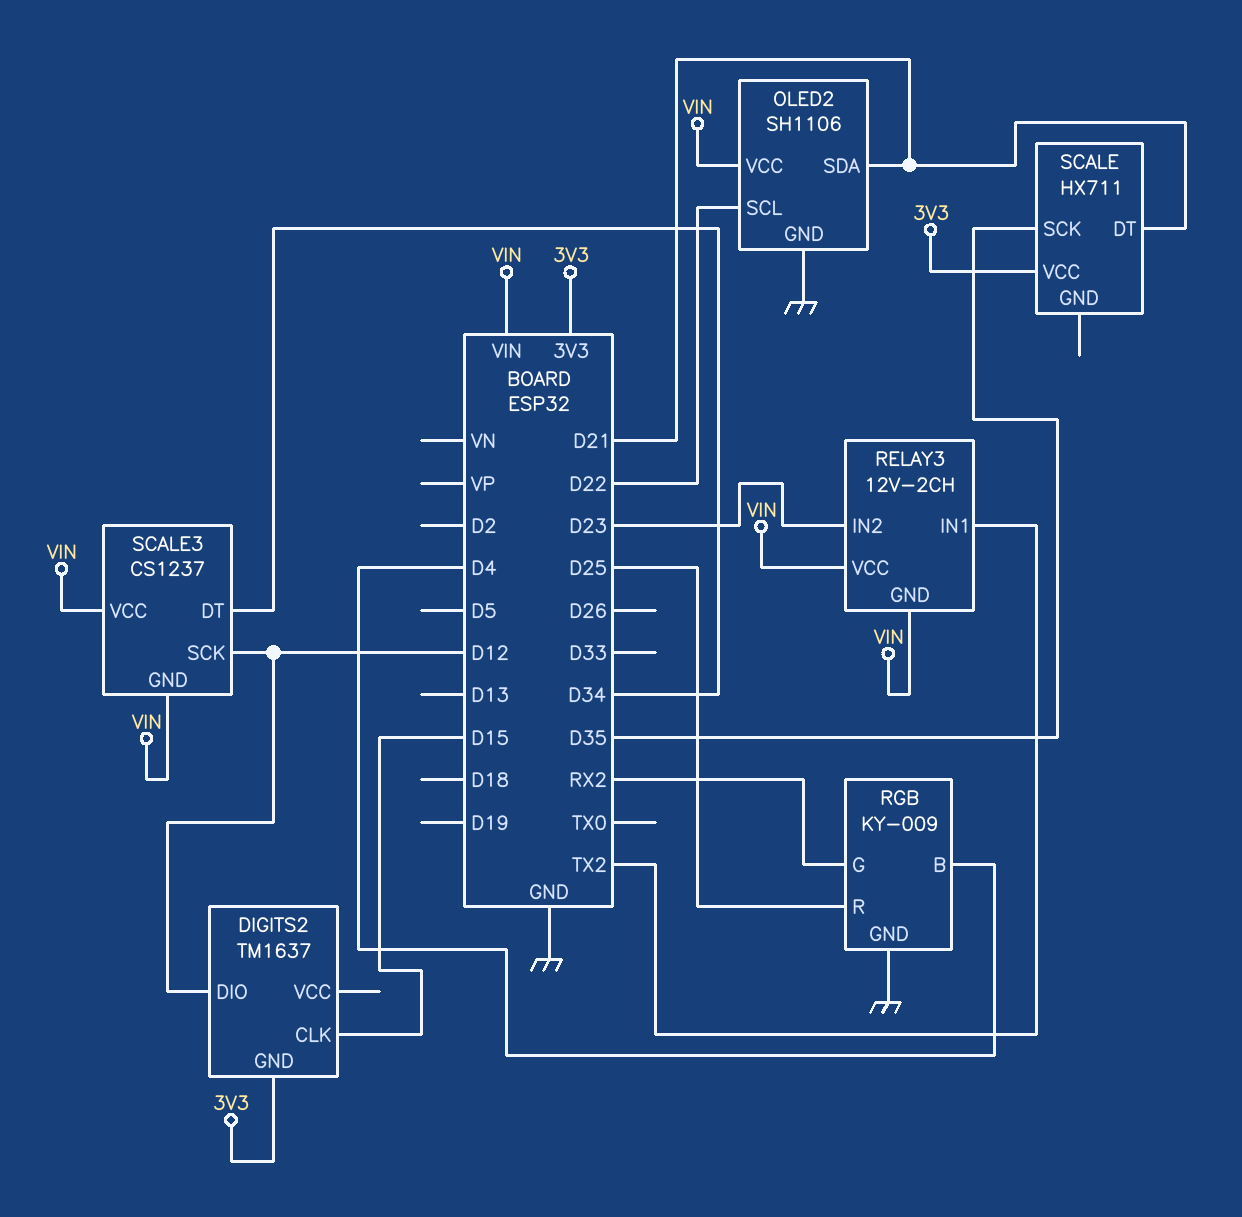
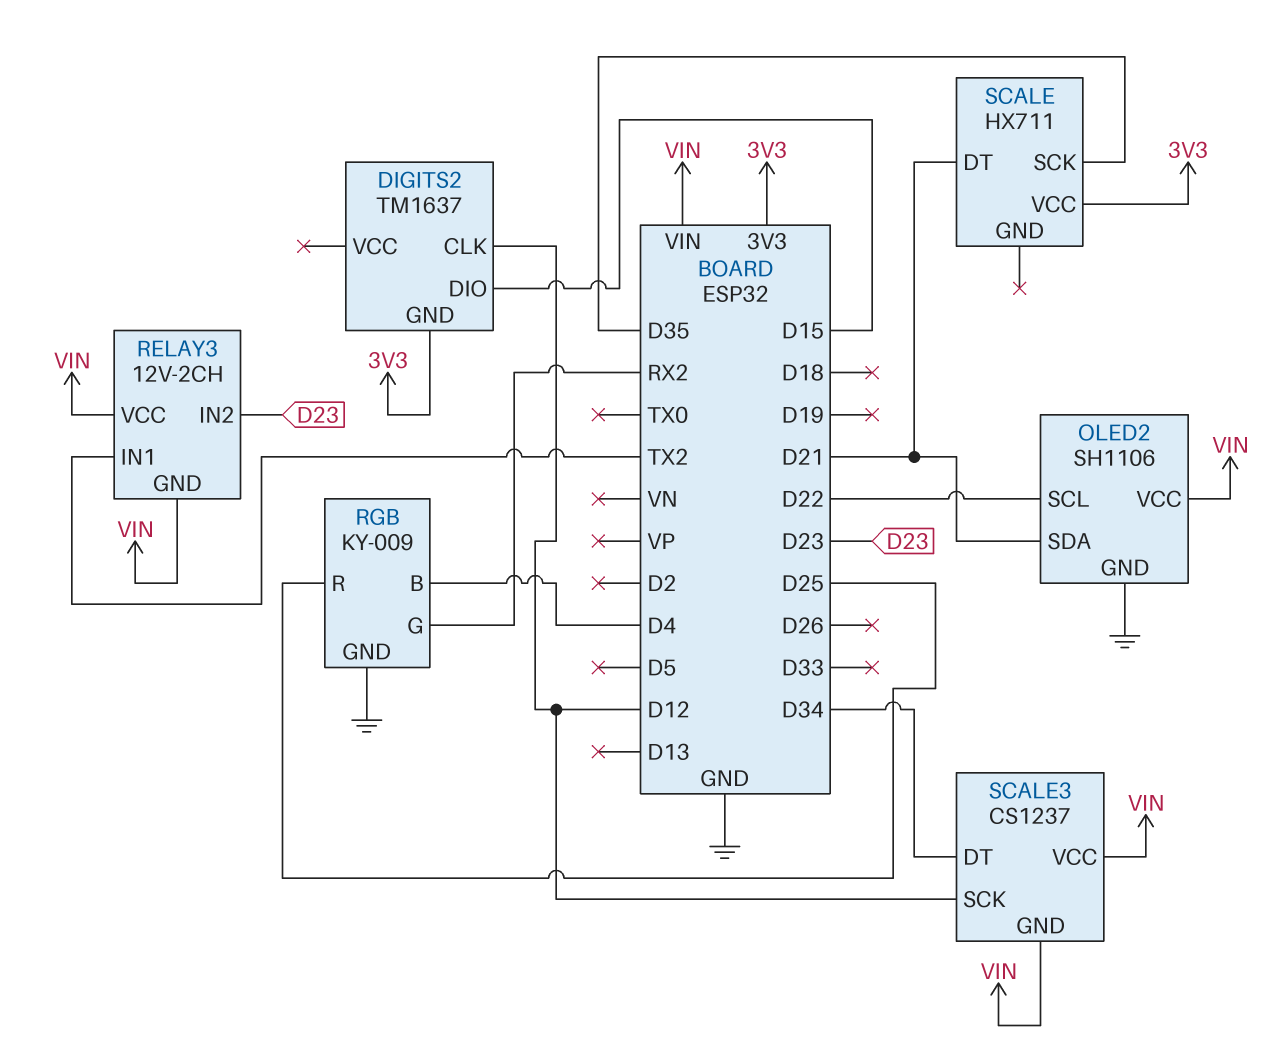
DIGITS2 pin CLK: D15 -> D12
DIGITS2 pin DIO: D12 -> D15

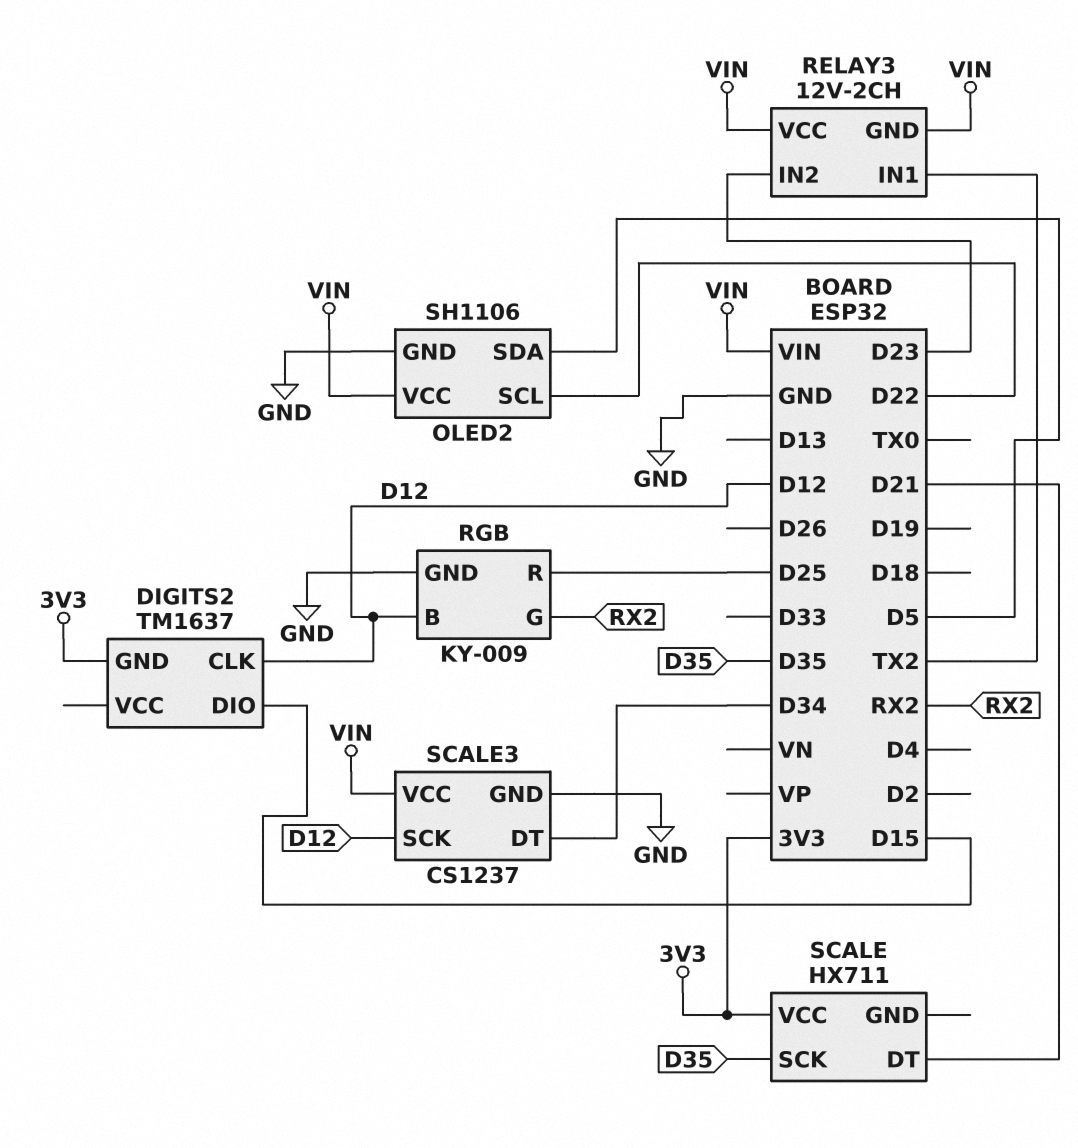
OLED2 pin SDA: D21 -> D5
RGB pin B: D4 -> D12
SCALE3 pin GND: VIN -> GND

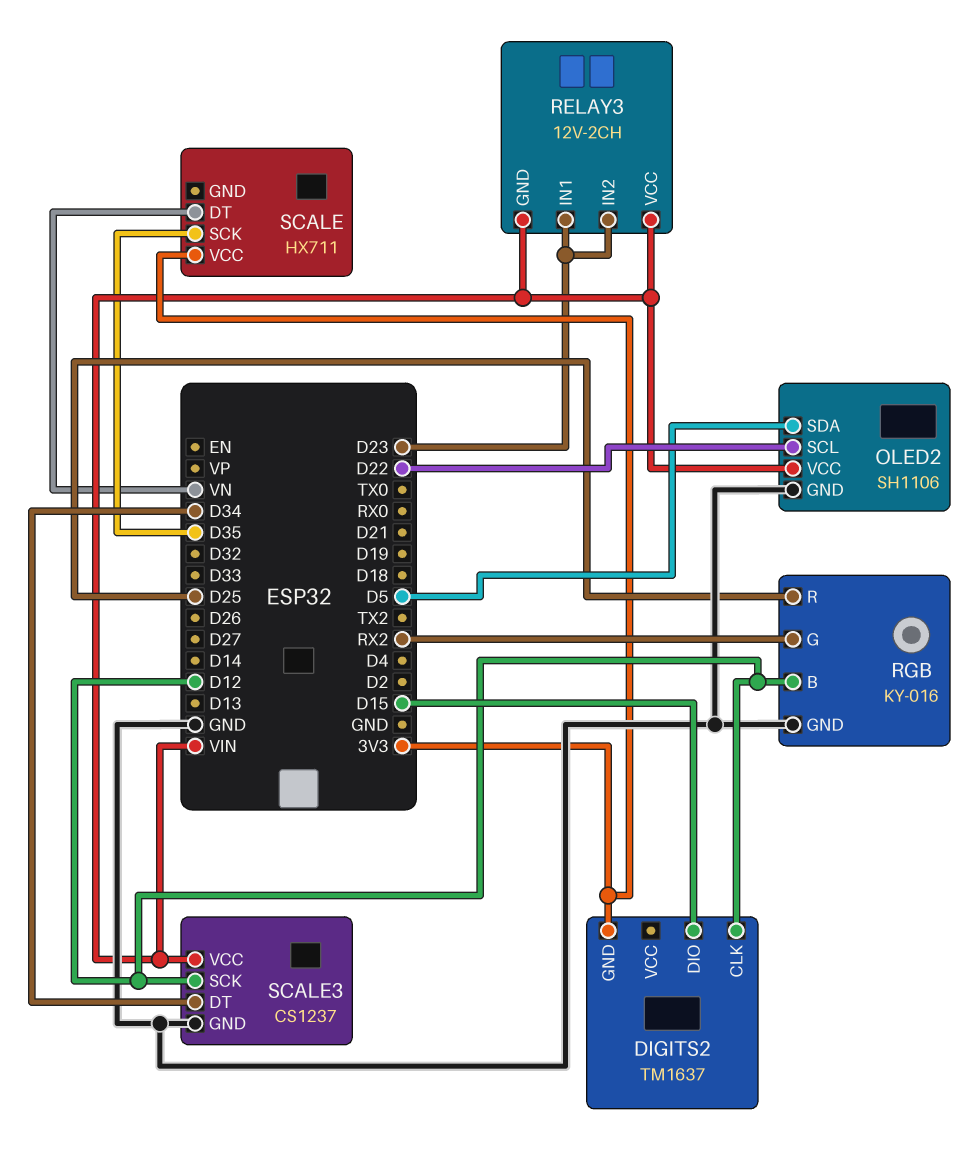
RELAY3 pin IN1: TX2 -> D23
RGB: KY-009 -> KY-016
SCALE pin DT: D21 -> VN

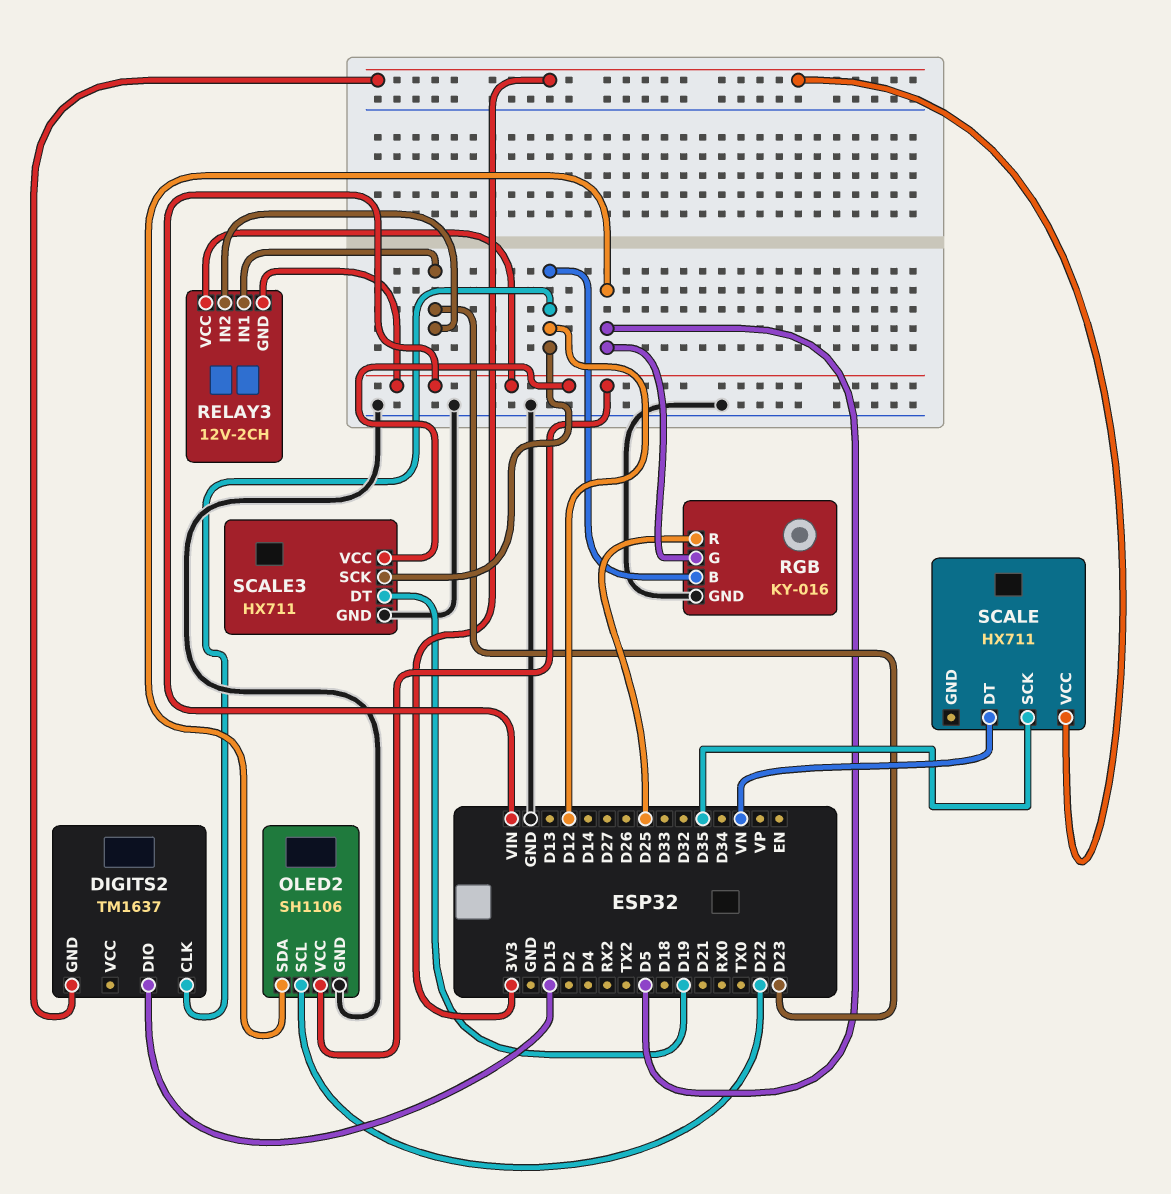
RGB pin G: RX2 -> D5
SCALE3: CS1237 -> HX711
SCALE3 pin DT: D34 -> D19

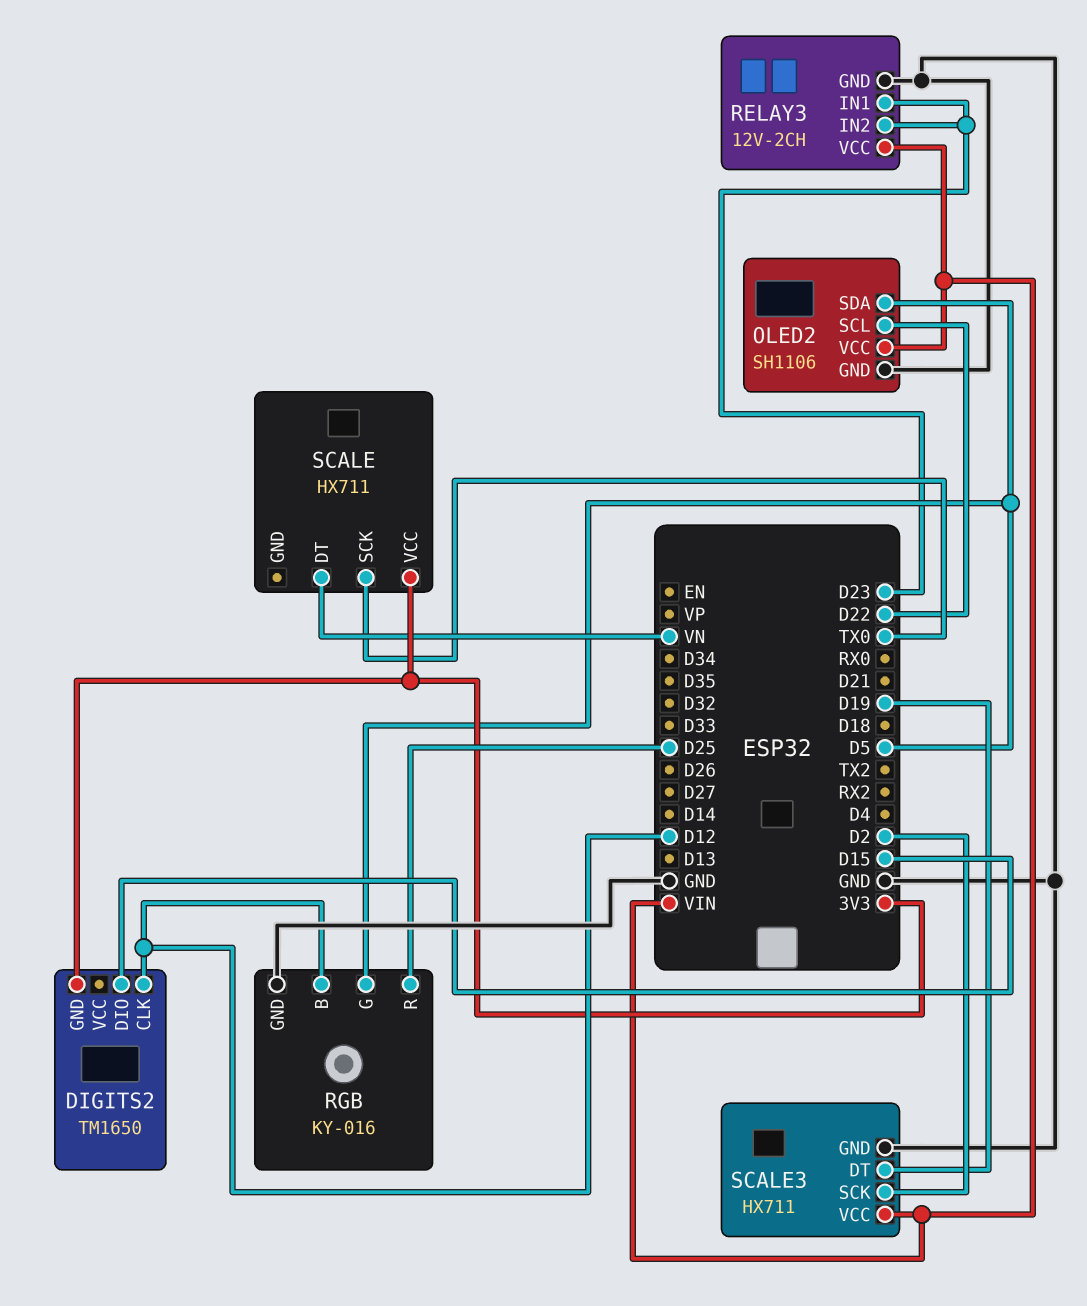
DIGITS2: TM1637 -> TM1650
RELAY3 pin GND: VIN -> GND
SCALE pin SCK: D35 -> TX0
SCALE3 pin SCK: D12 -> D2

